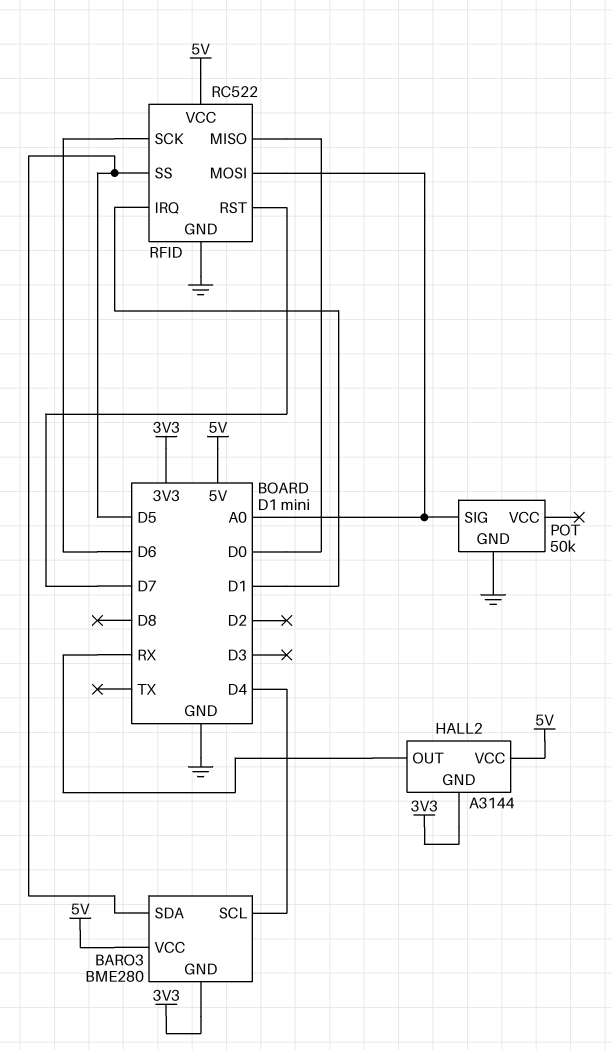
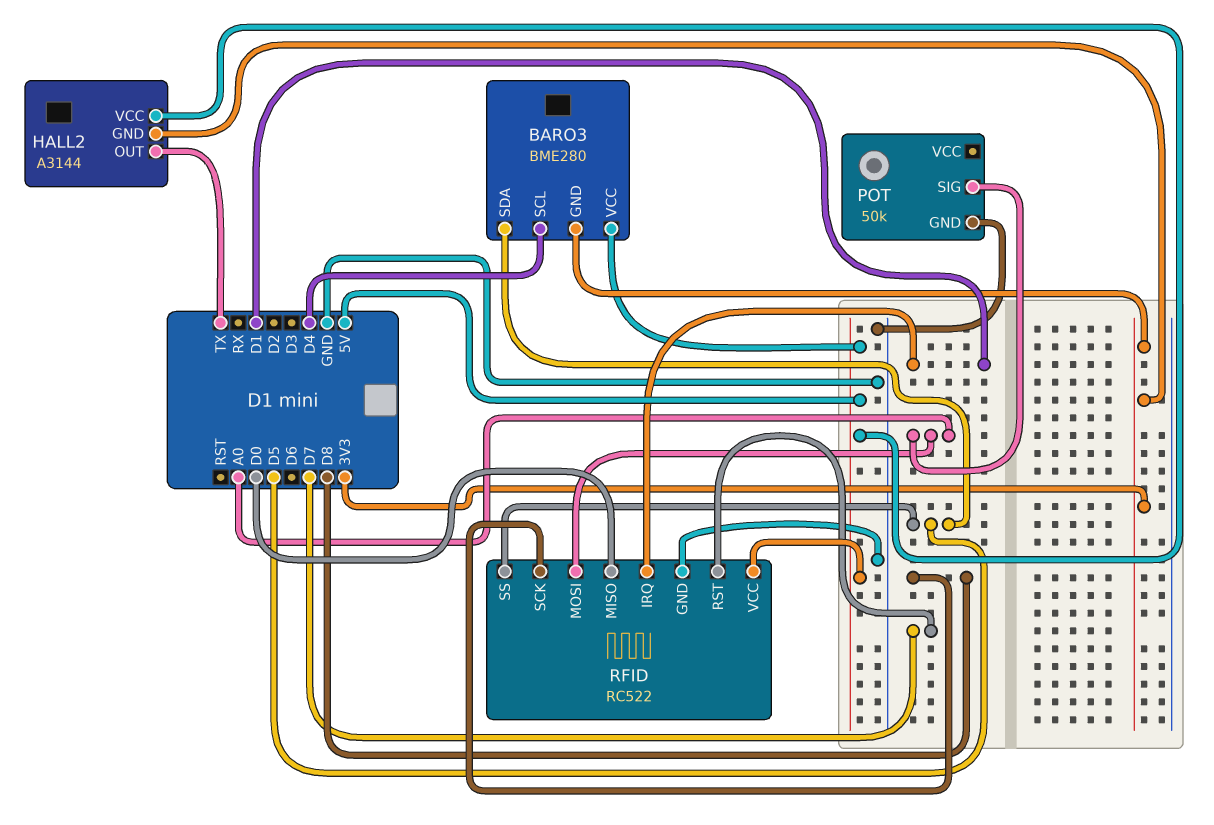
HALL2 pin OUT: RX -> TX
RFID pin SCK: D6 -> D8

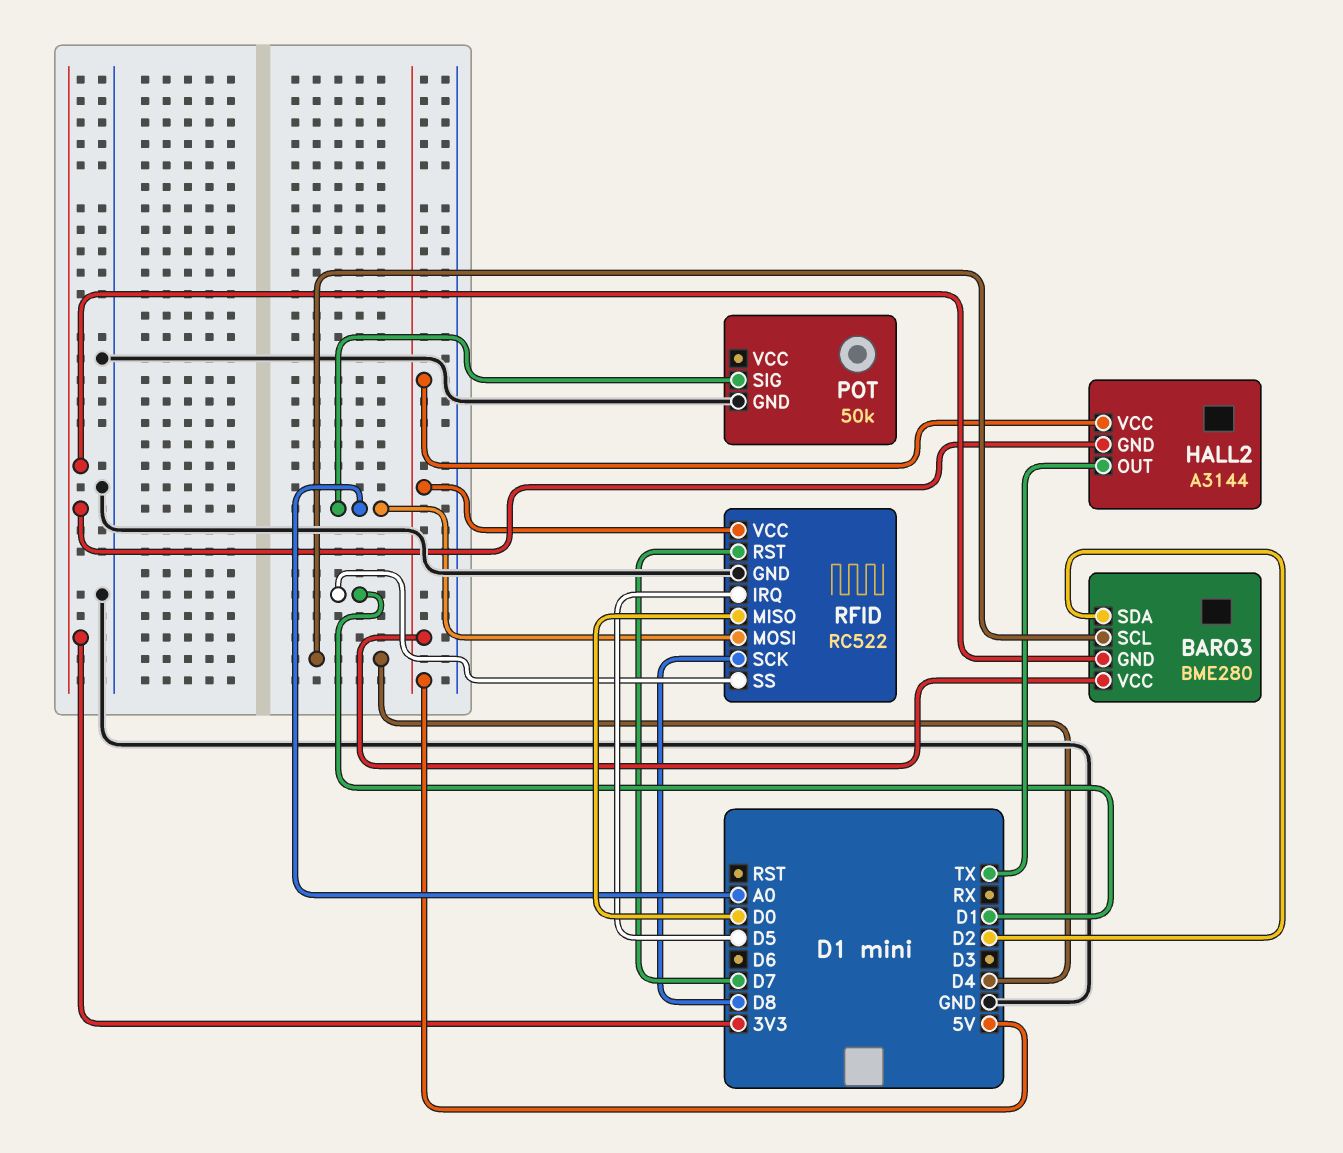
BARO3 pin SDA: D5 -> D2
RFID pin IRQ: D1 -> D5
RFID pin SS: D5 -> D1

